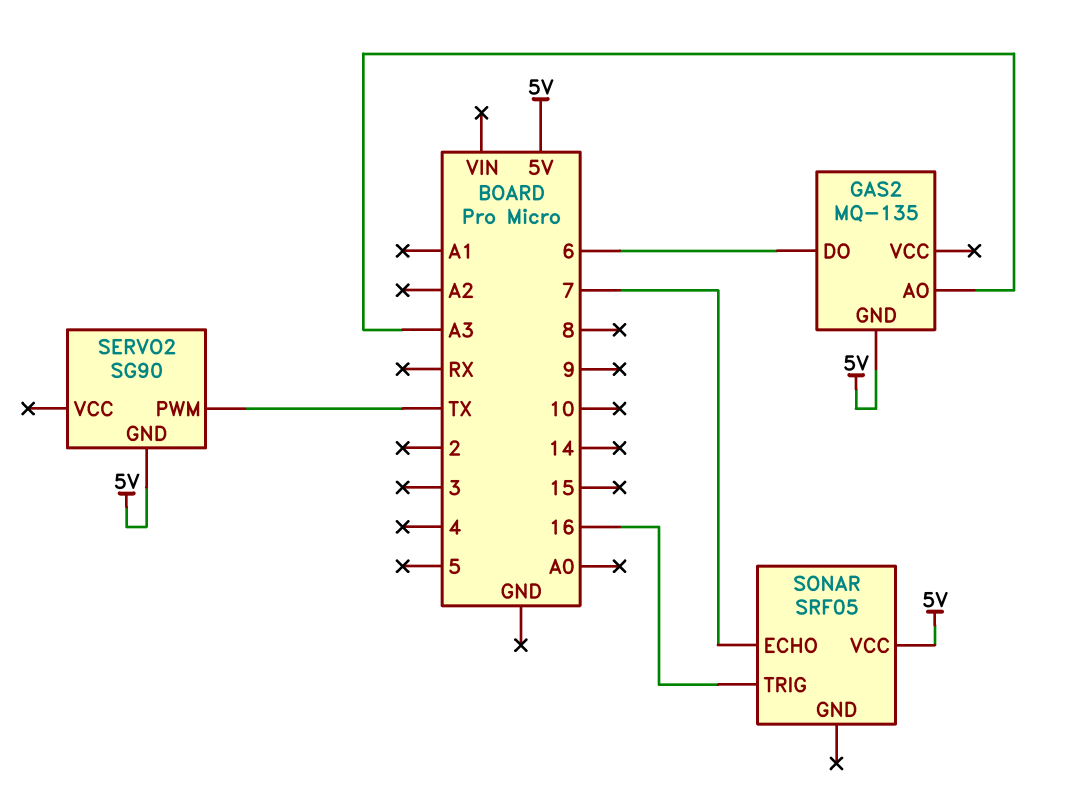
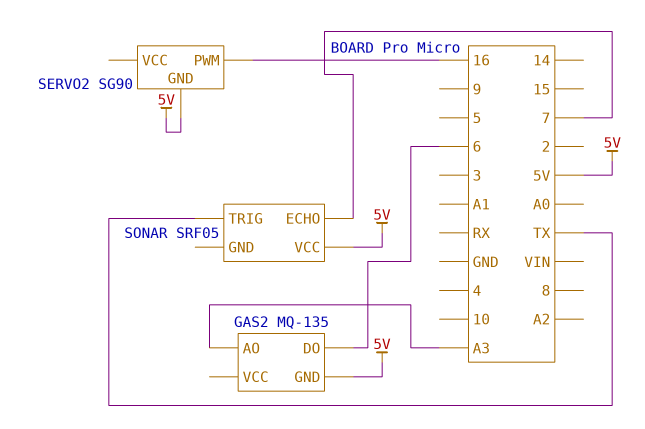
SERVO2 pin PWM: TX -> 16
SONAR pin TRIG: 16 -> TX

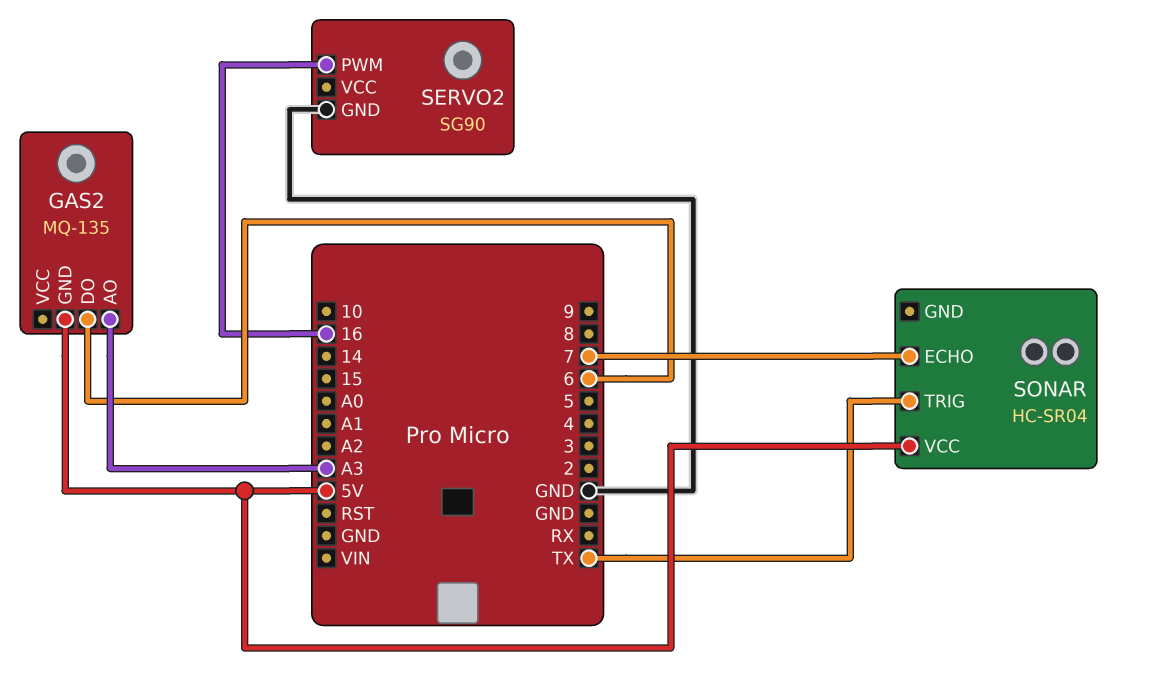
SERVO2 pin GND: 5V -> GND
SONAR: SRF05 -> HC-SR04

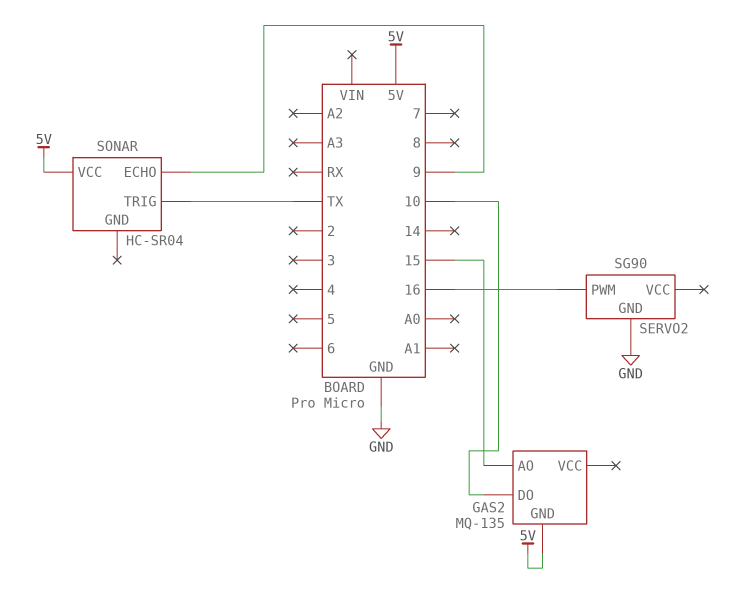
GAS2 pin AO: A3 -> 15
GAS2 pin DO: 6 -> 10
SONAR pin ECHO: 7 -> 9

